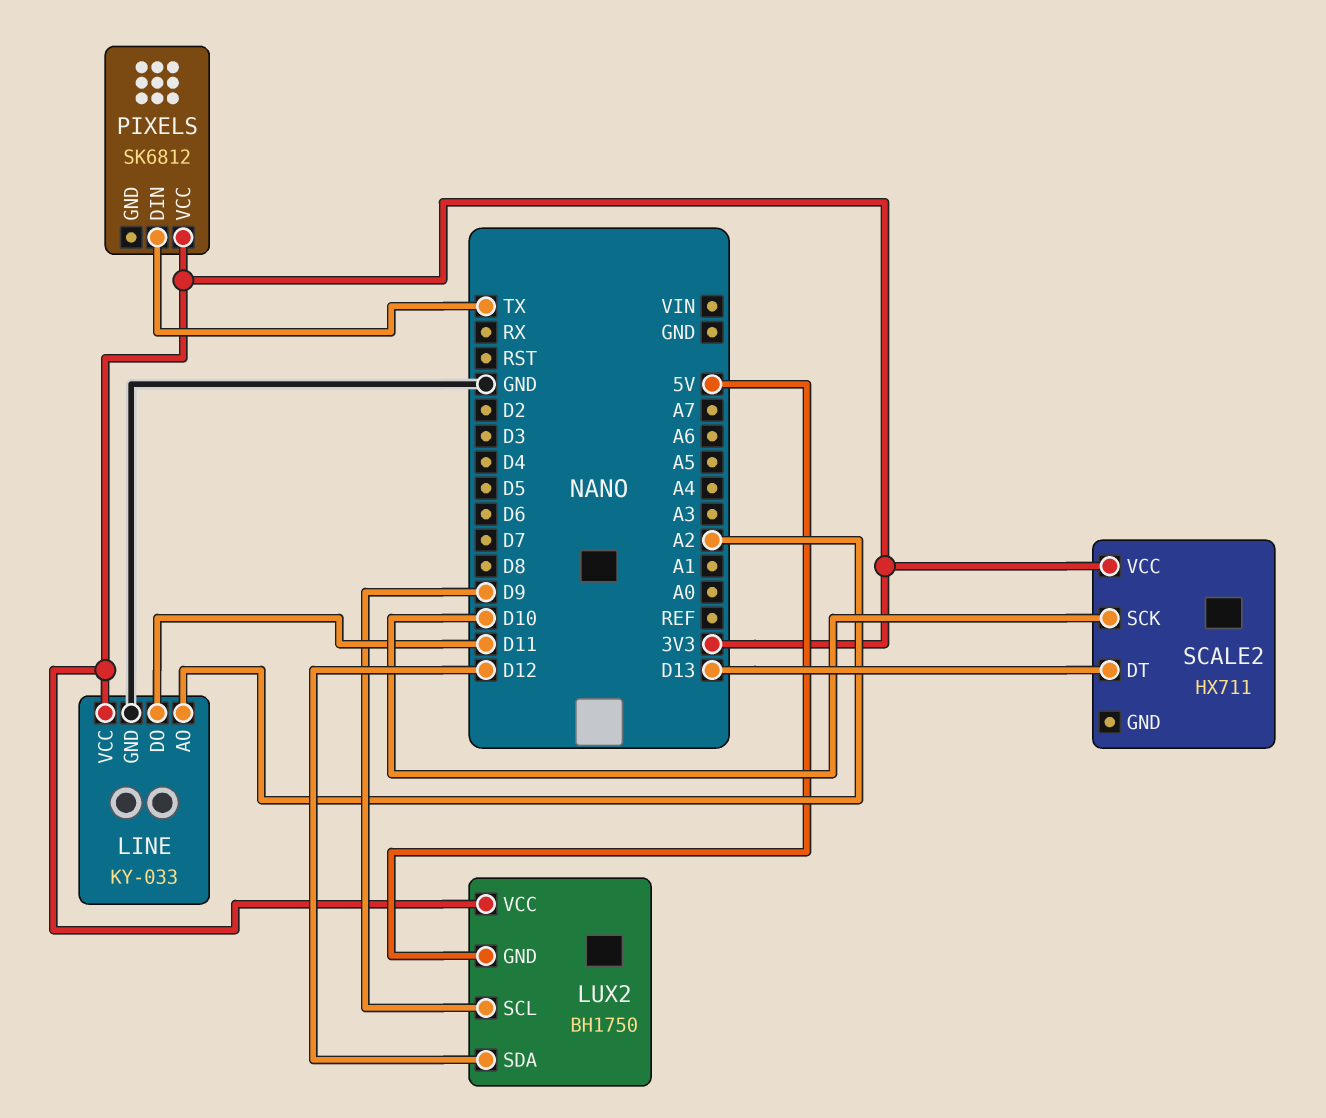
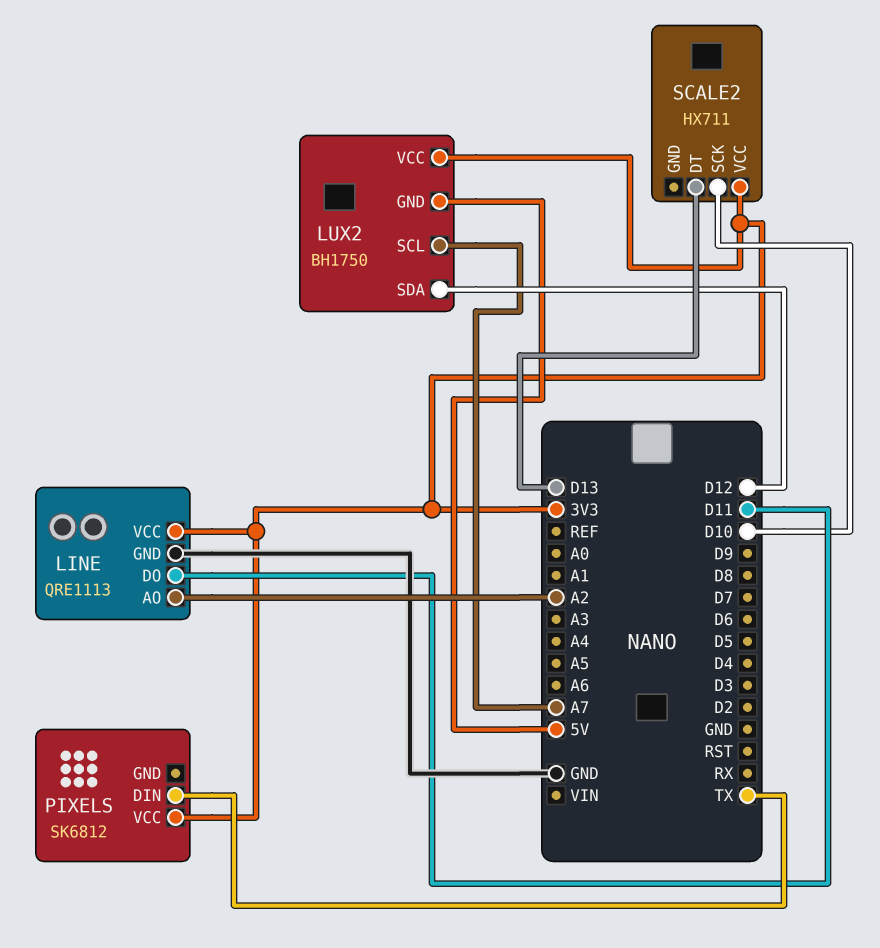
LINE: KY-033 -> QRE1113
LUX2 pin SCL: D9 -> A7

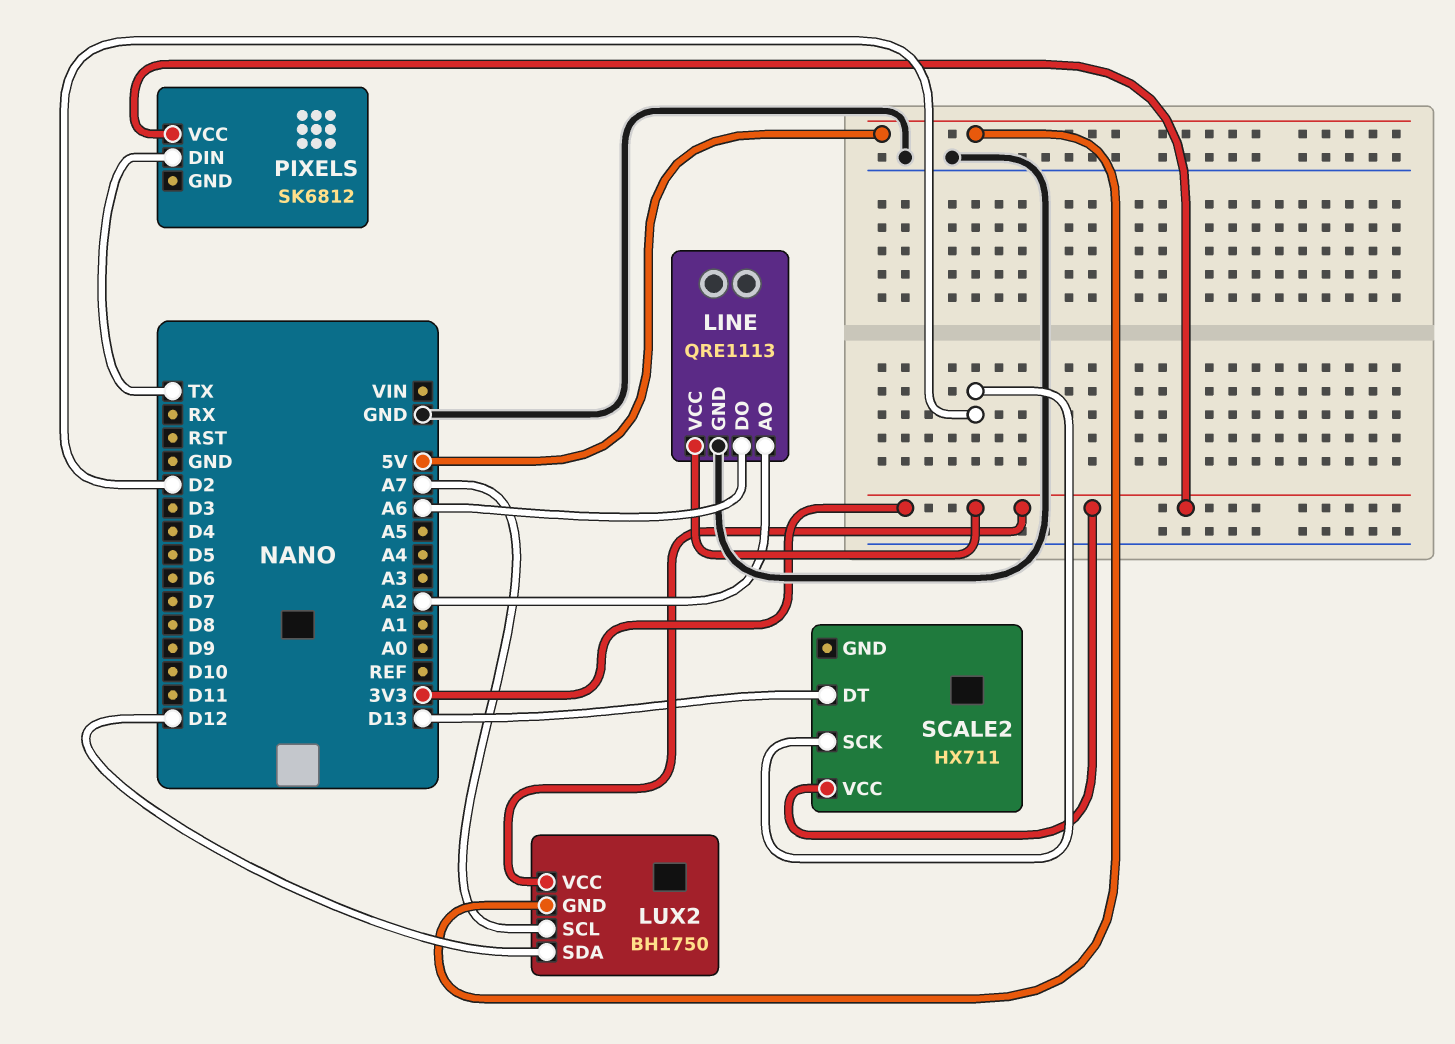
LINE pin DO: D11 -> A6
SCALE2 pin SCK: D10 -> D2

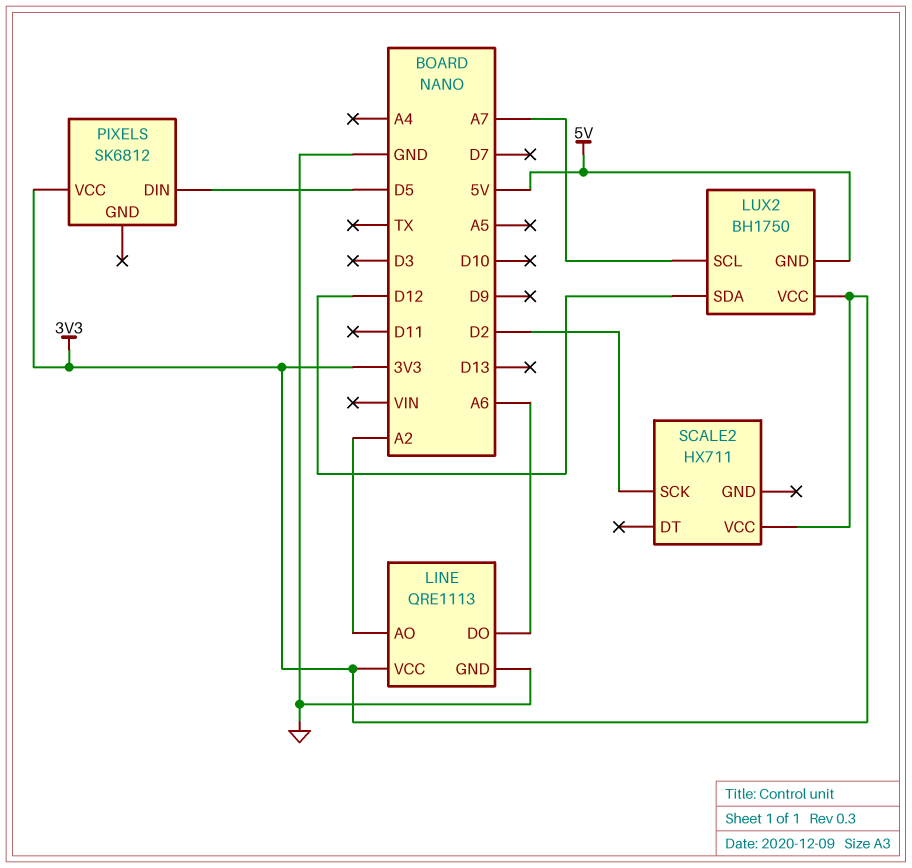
PIXELS pin DIN: TX -> D5
SCALE2 pin DT: D13 -> none

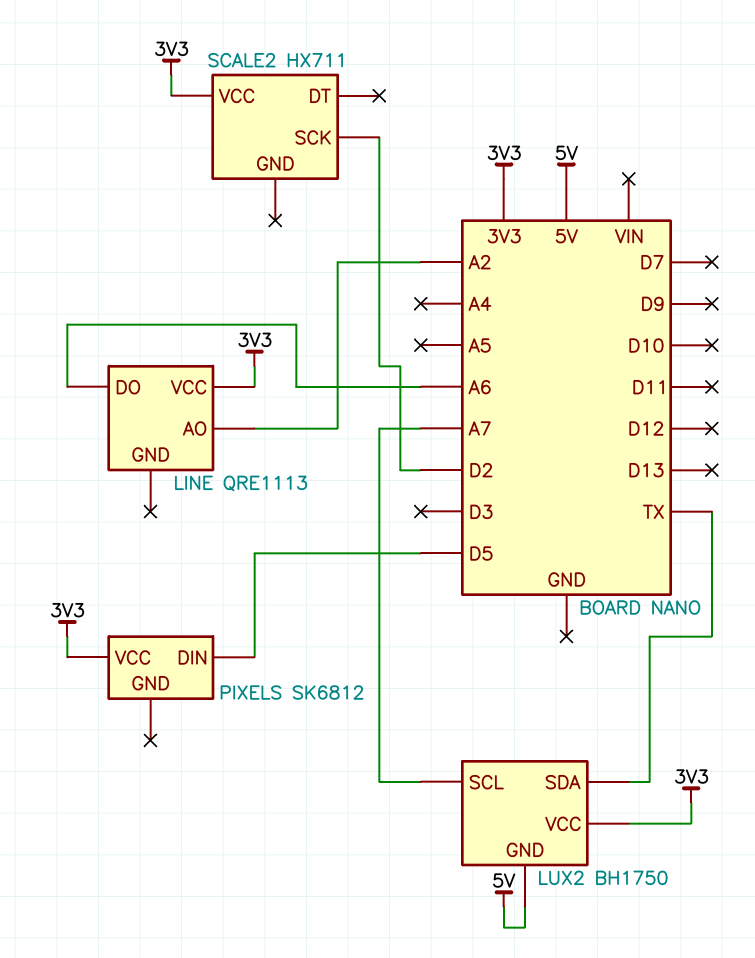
LINE pin GND: GND -> none
LUX2 pin SDA: D12 -> TX

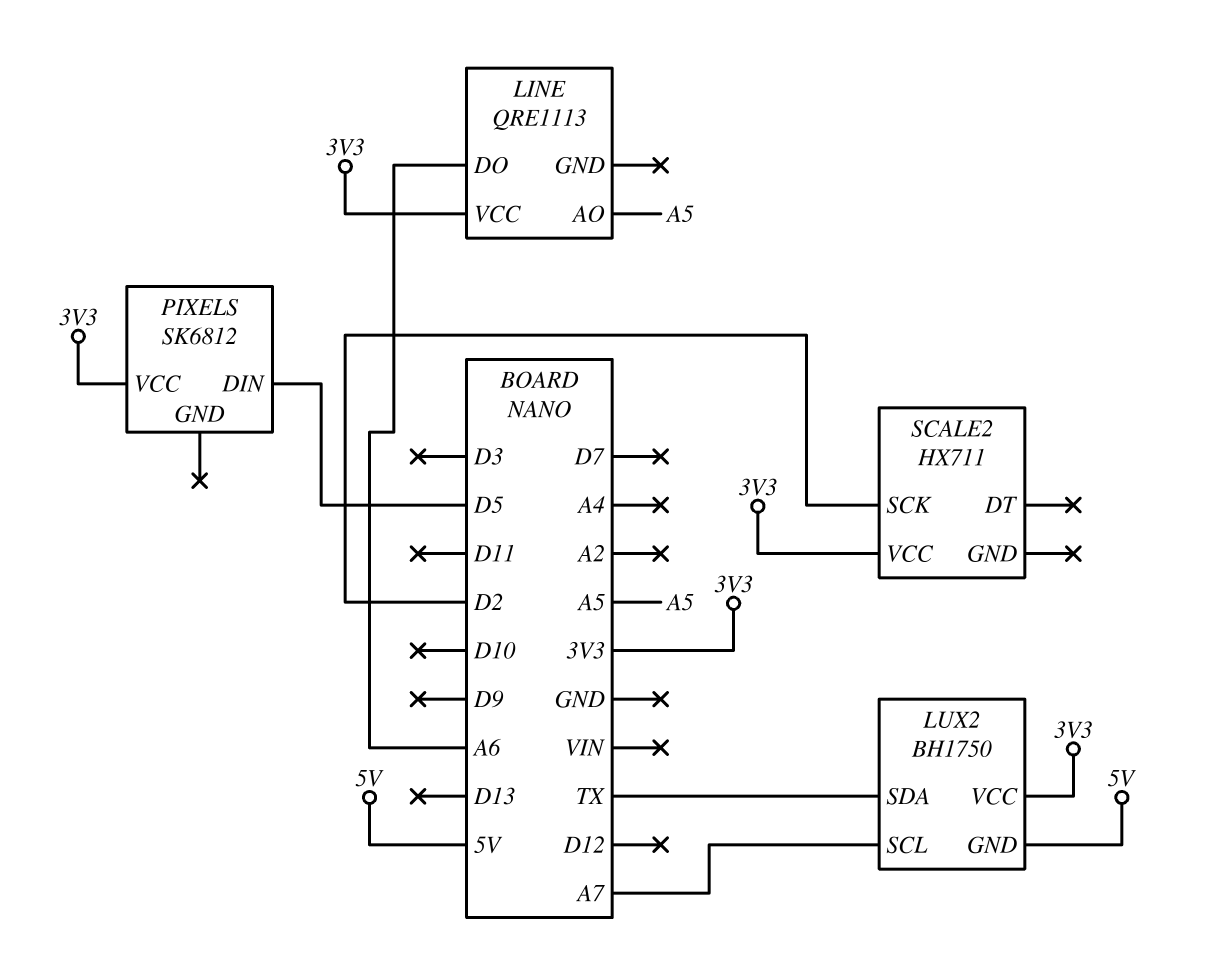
LINE pin AO: A2 -> A5

